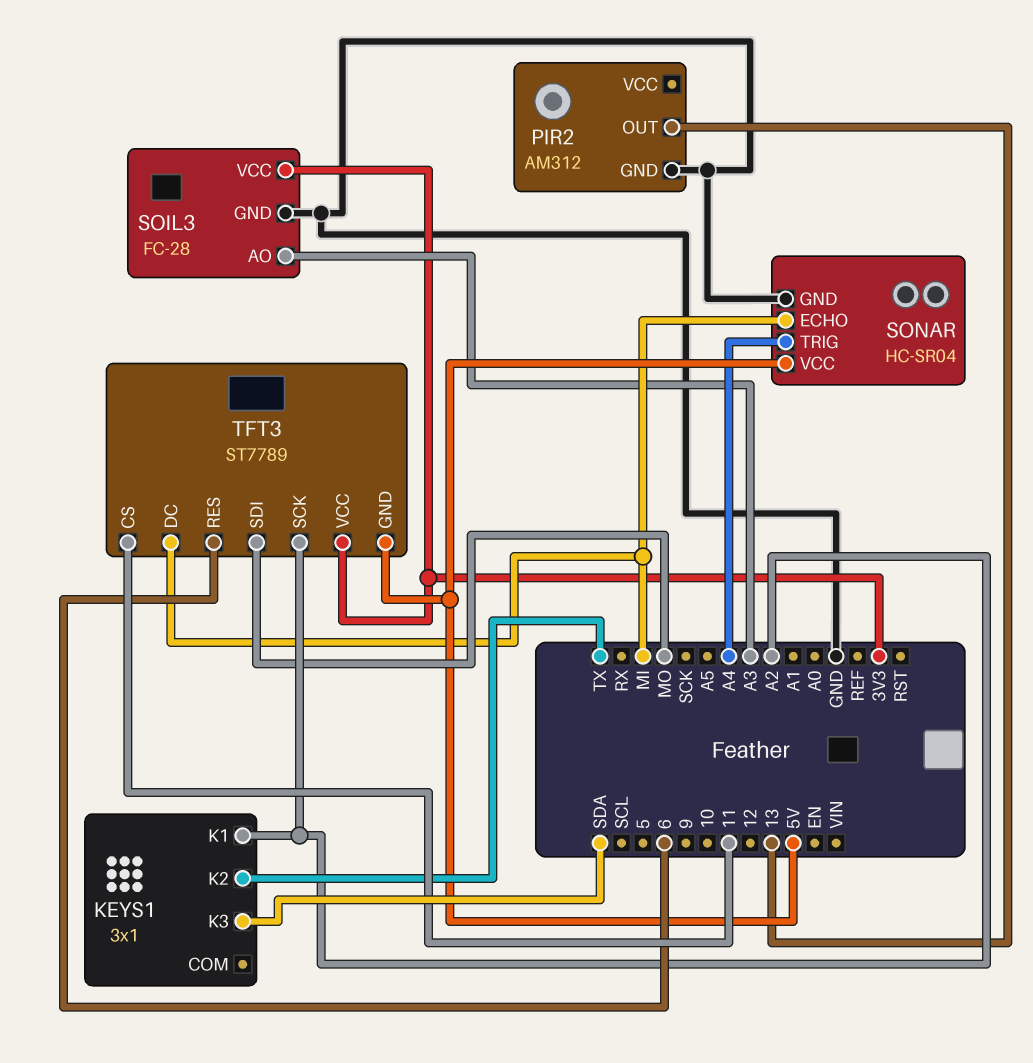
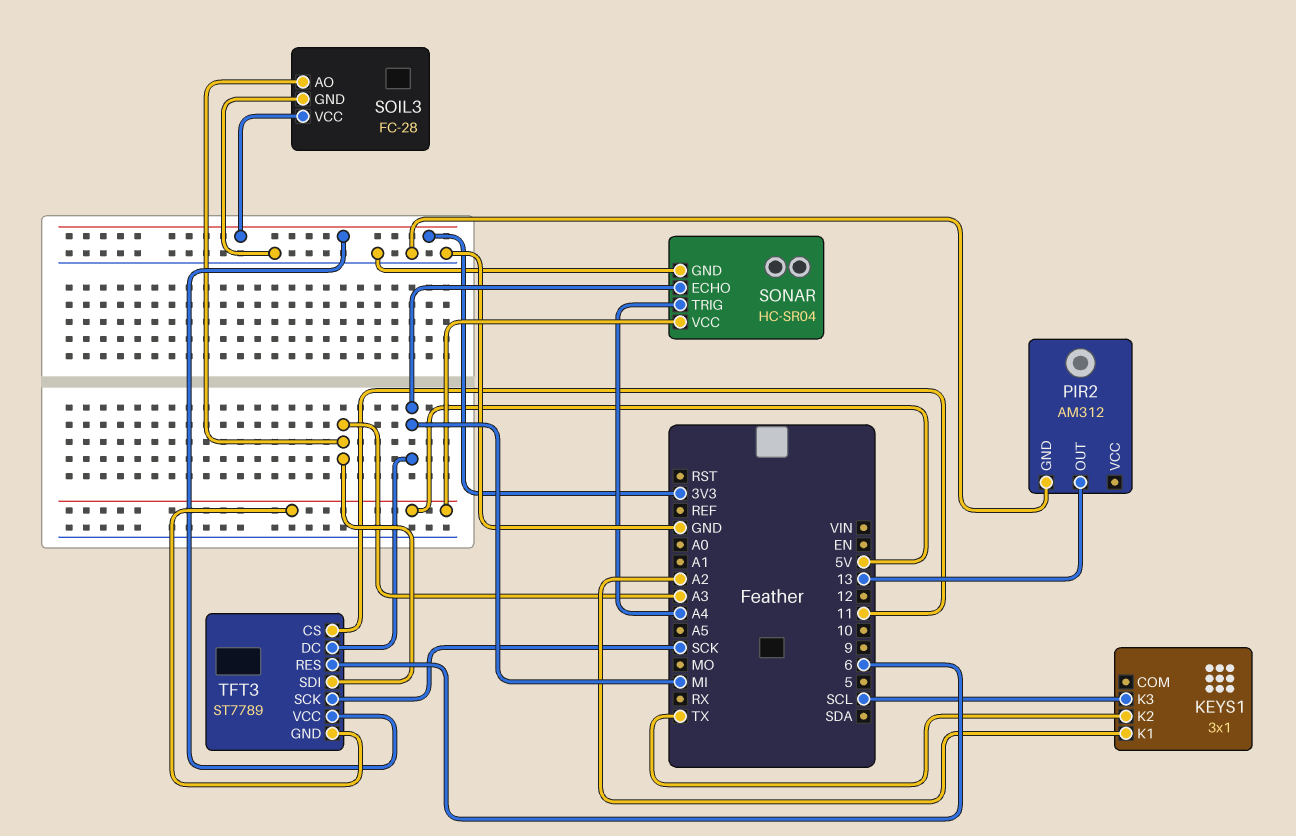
KEYS1 pin K3: SDA -> SCL
TFT3 pin SCK: A2 -> SCK
TFT3 pin SDI: MO -> A3

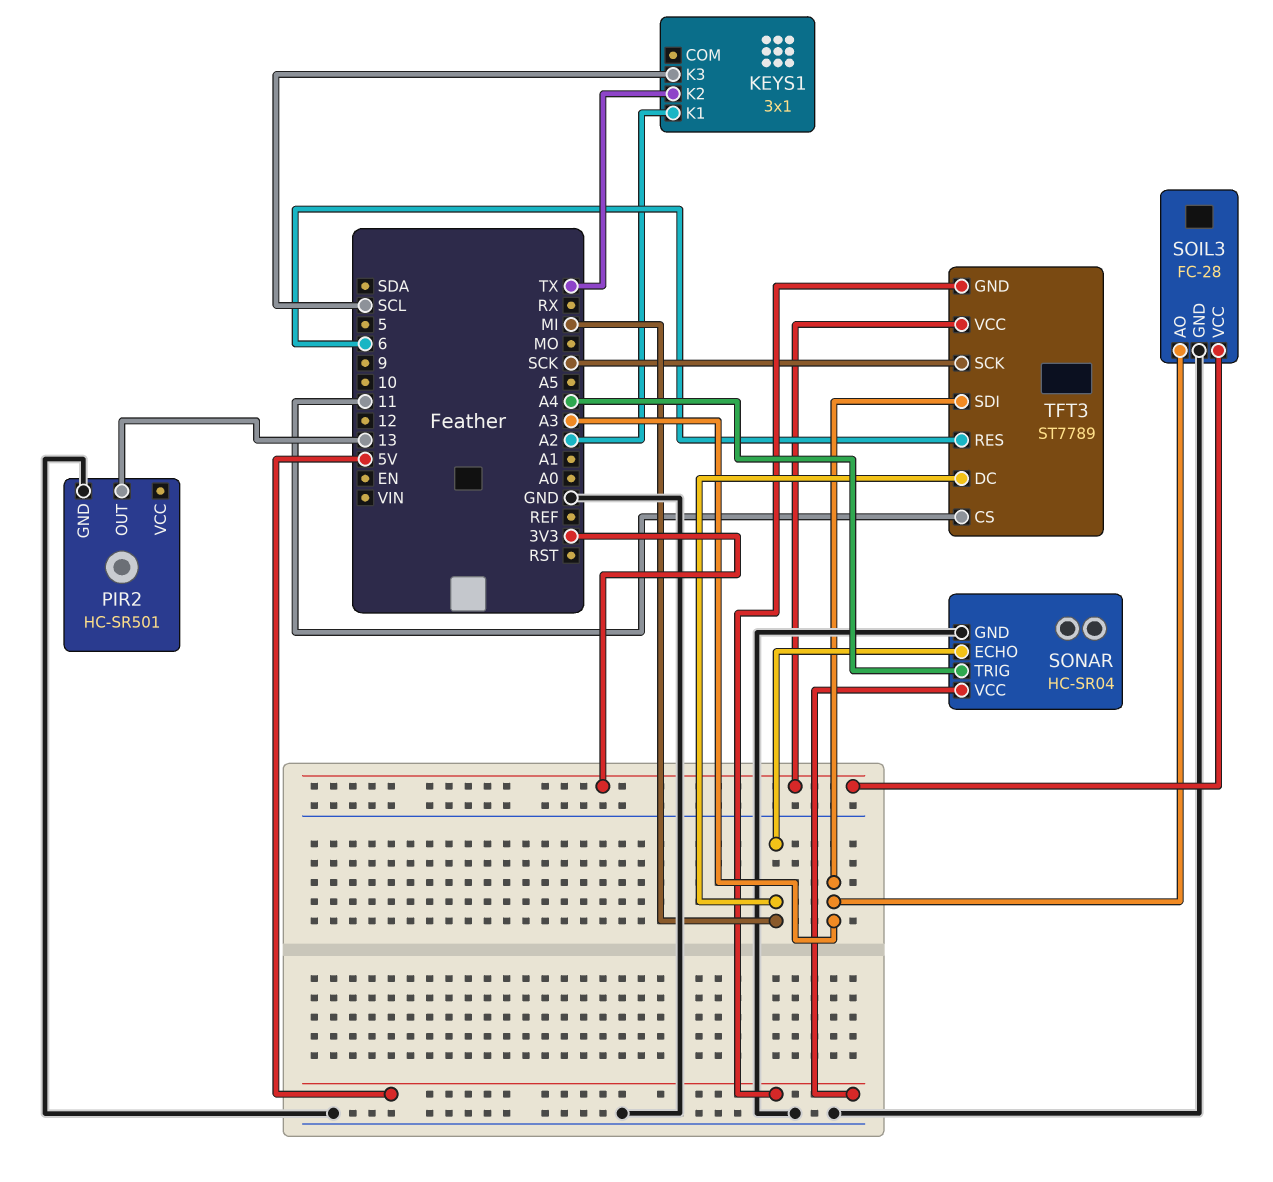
PIR2: AM312 -> HC-SR501

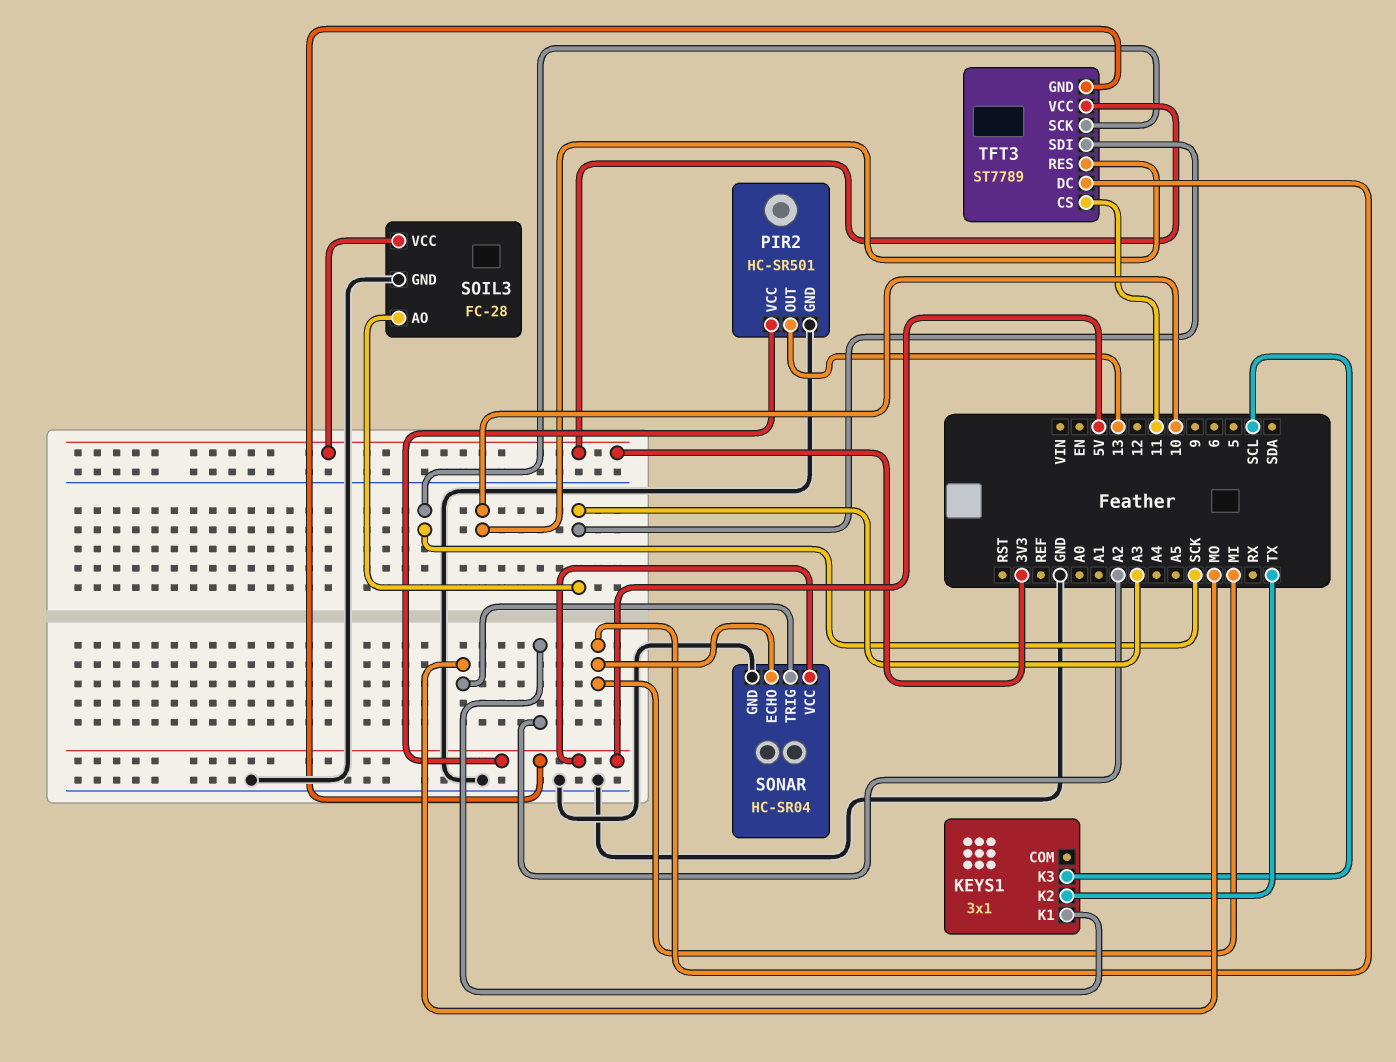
PIR2 pin VCC: none -> 5V
SONAR pin TRIG: A4 -> MO
TFT3 pin RES: 6 -> 10

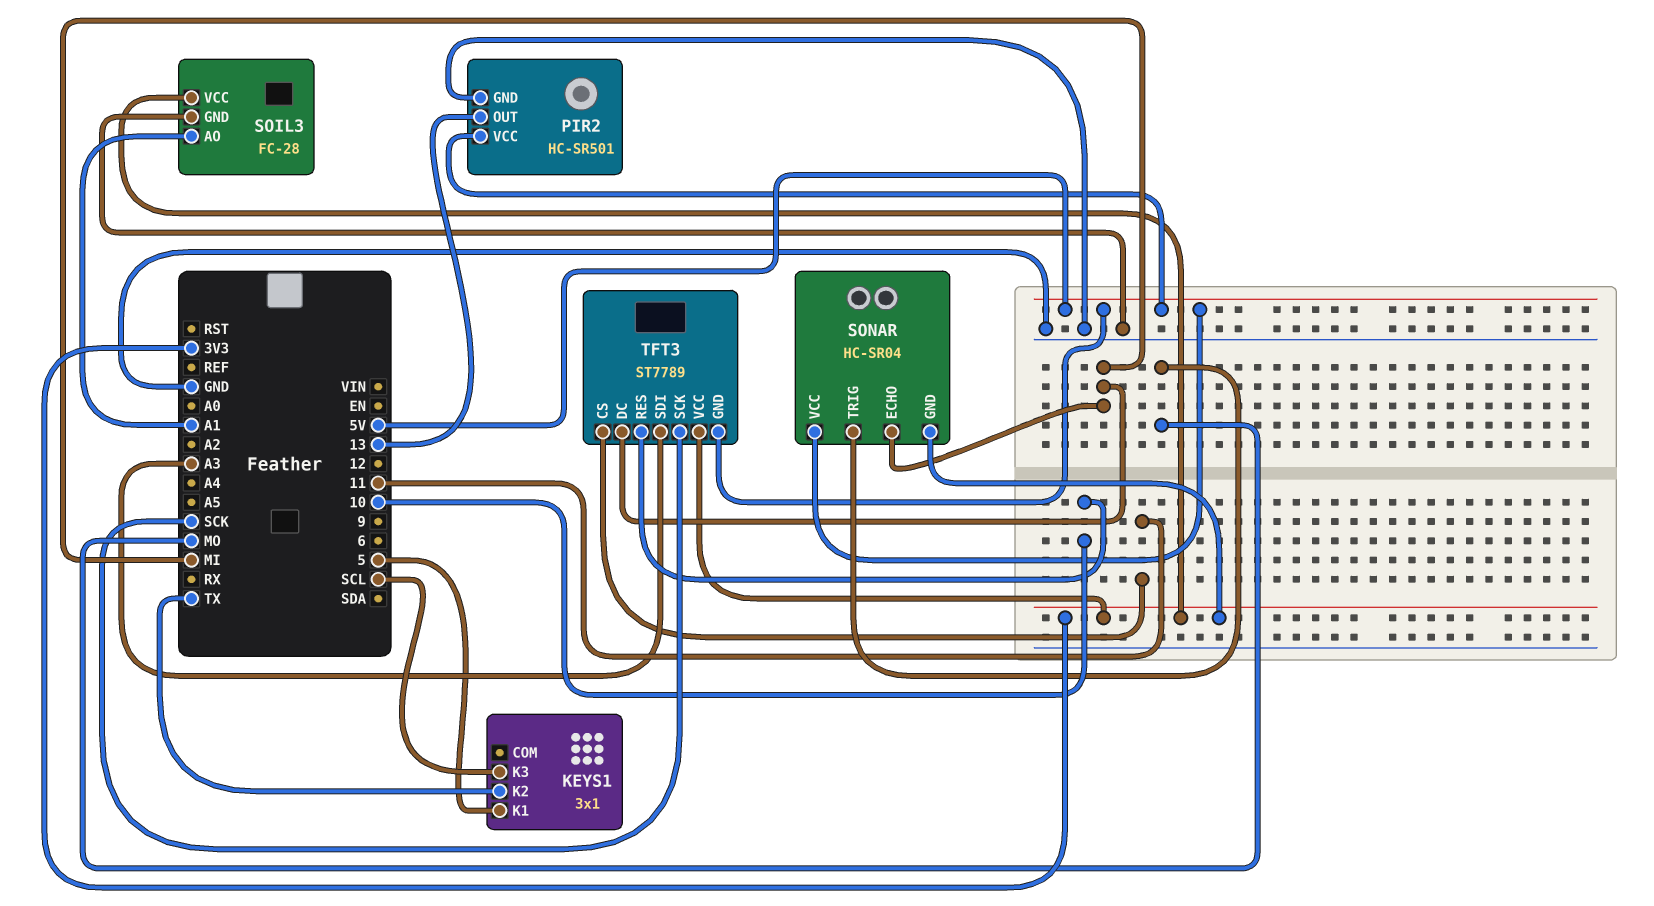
KEYS1 pin K1: A2 -> 5
SOIL3 pin AO: A3 -> A1
SONAR pin GND: GND -> 3V3

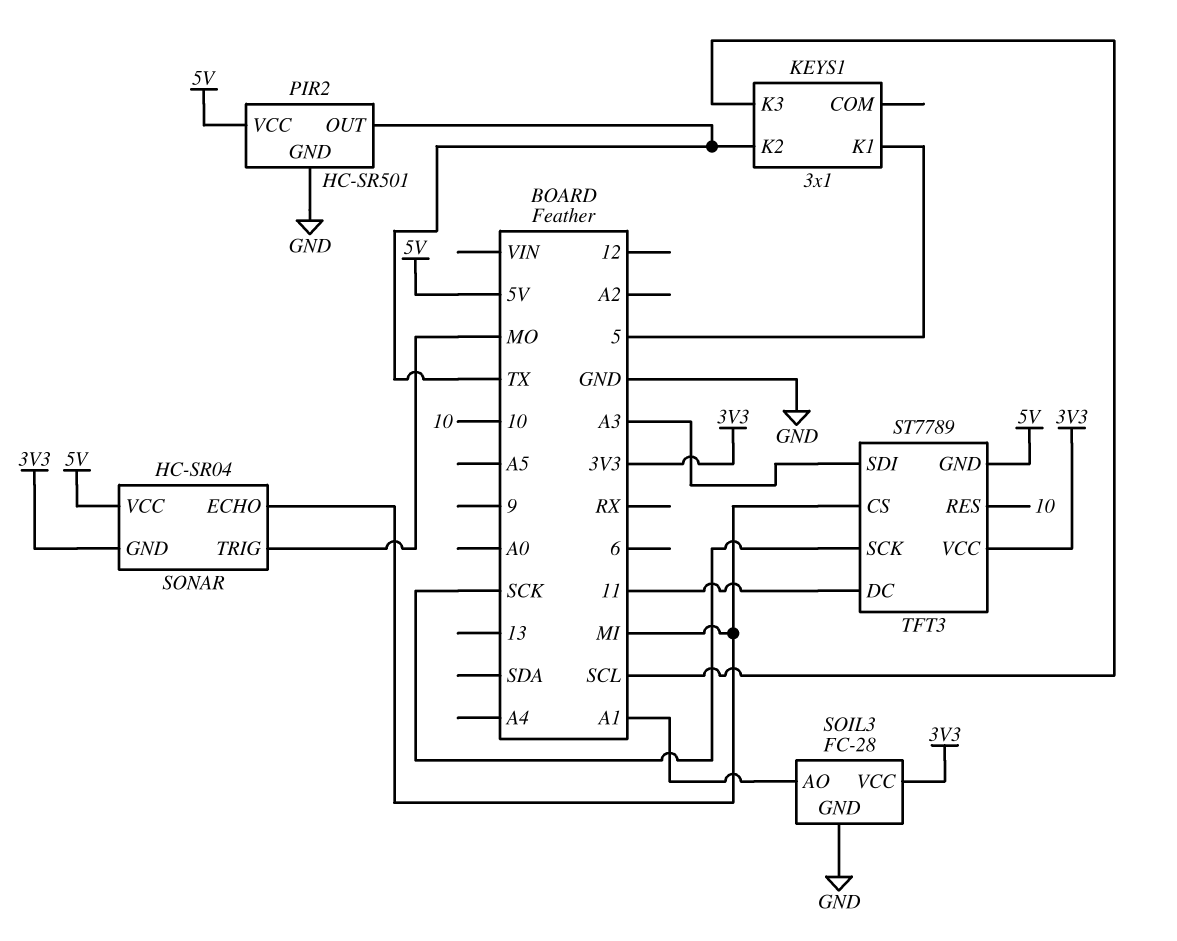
PIR2 pin OUT: 13 -> TX
TFT3 pin CS: 11 -> MI
TFT3 pin DC: MI -> 11

